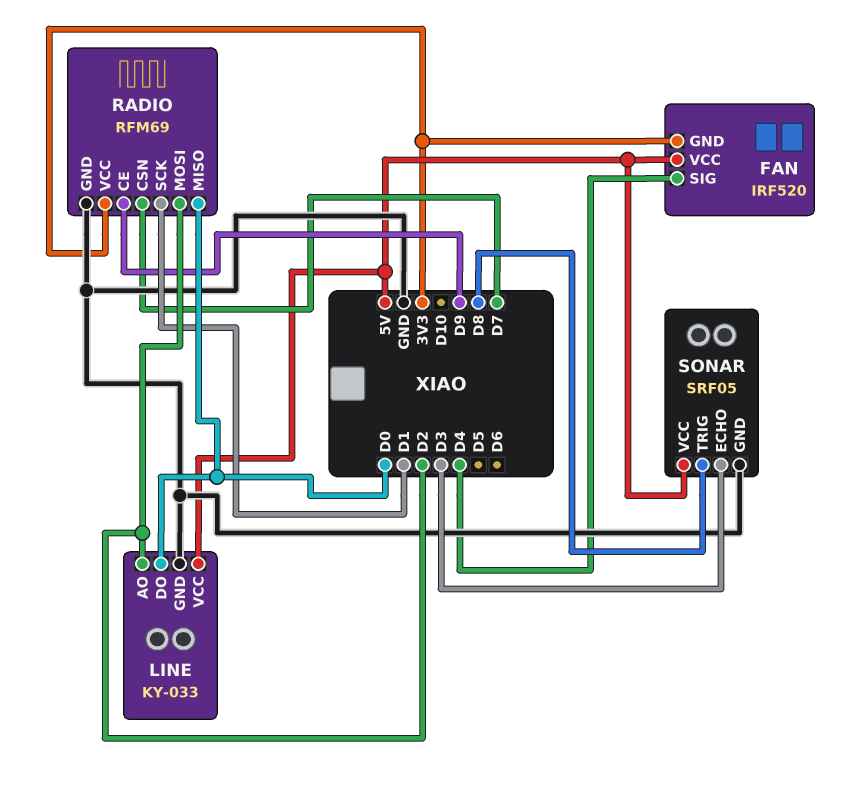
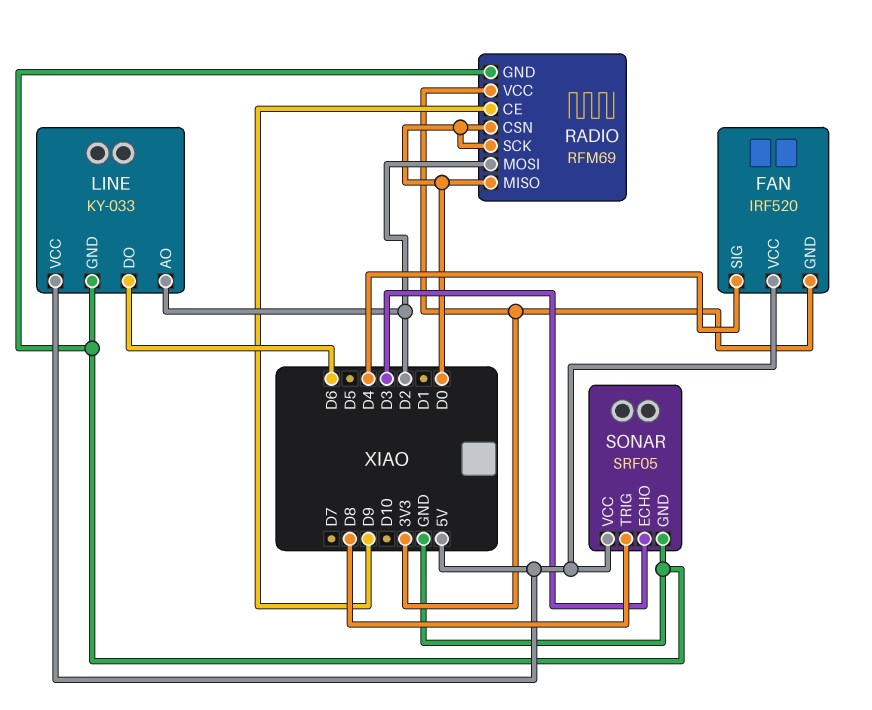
LINE pin DO: D0 -> D6
RADIO pin CSN: D7 -> D0
RADIO pin SCK: D1 -> D0

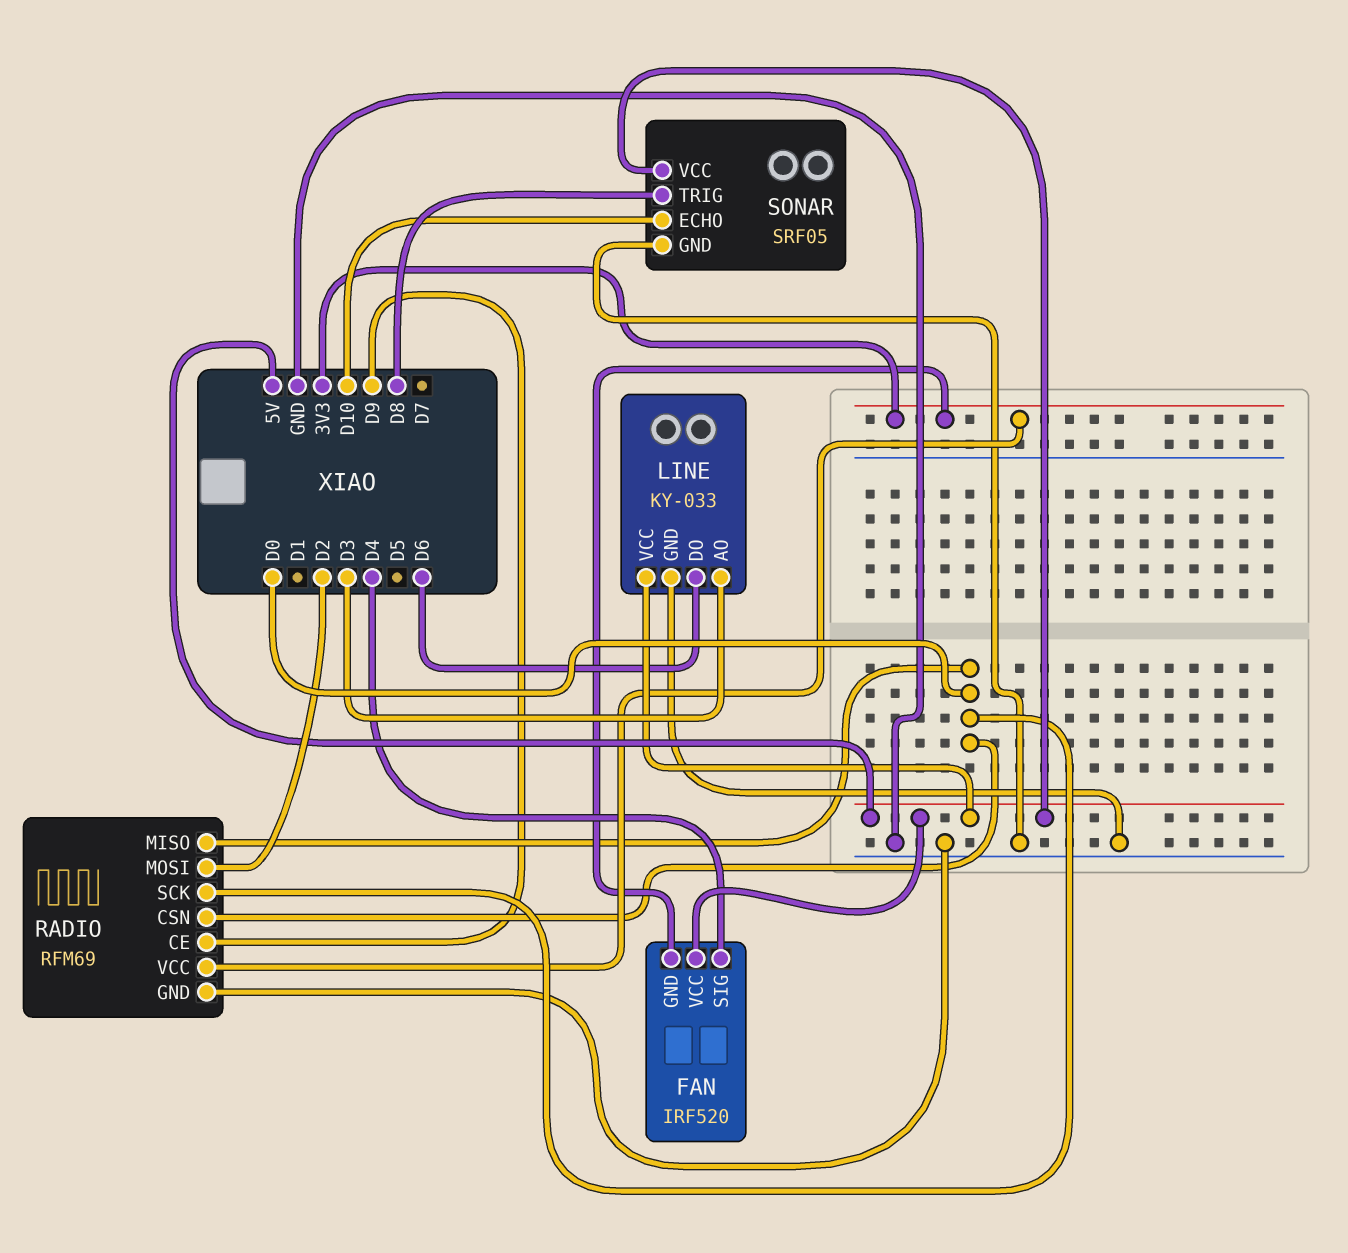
LINE pin AO: D2 -> D3
SONAR pin ECHO: D3 -> D10

